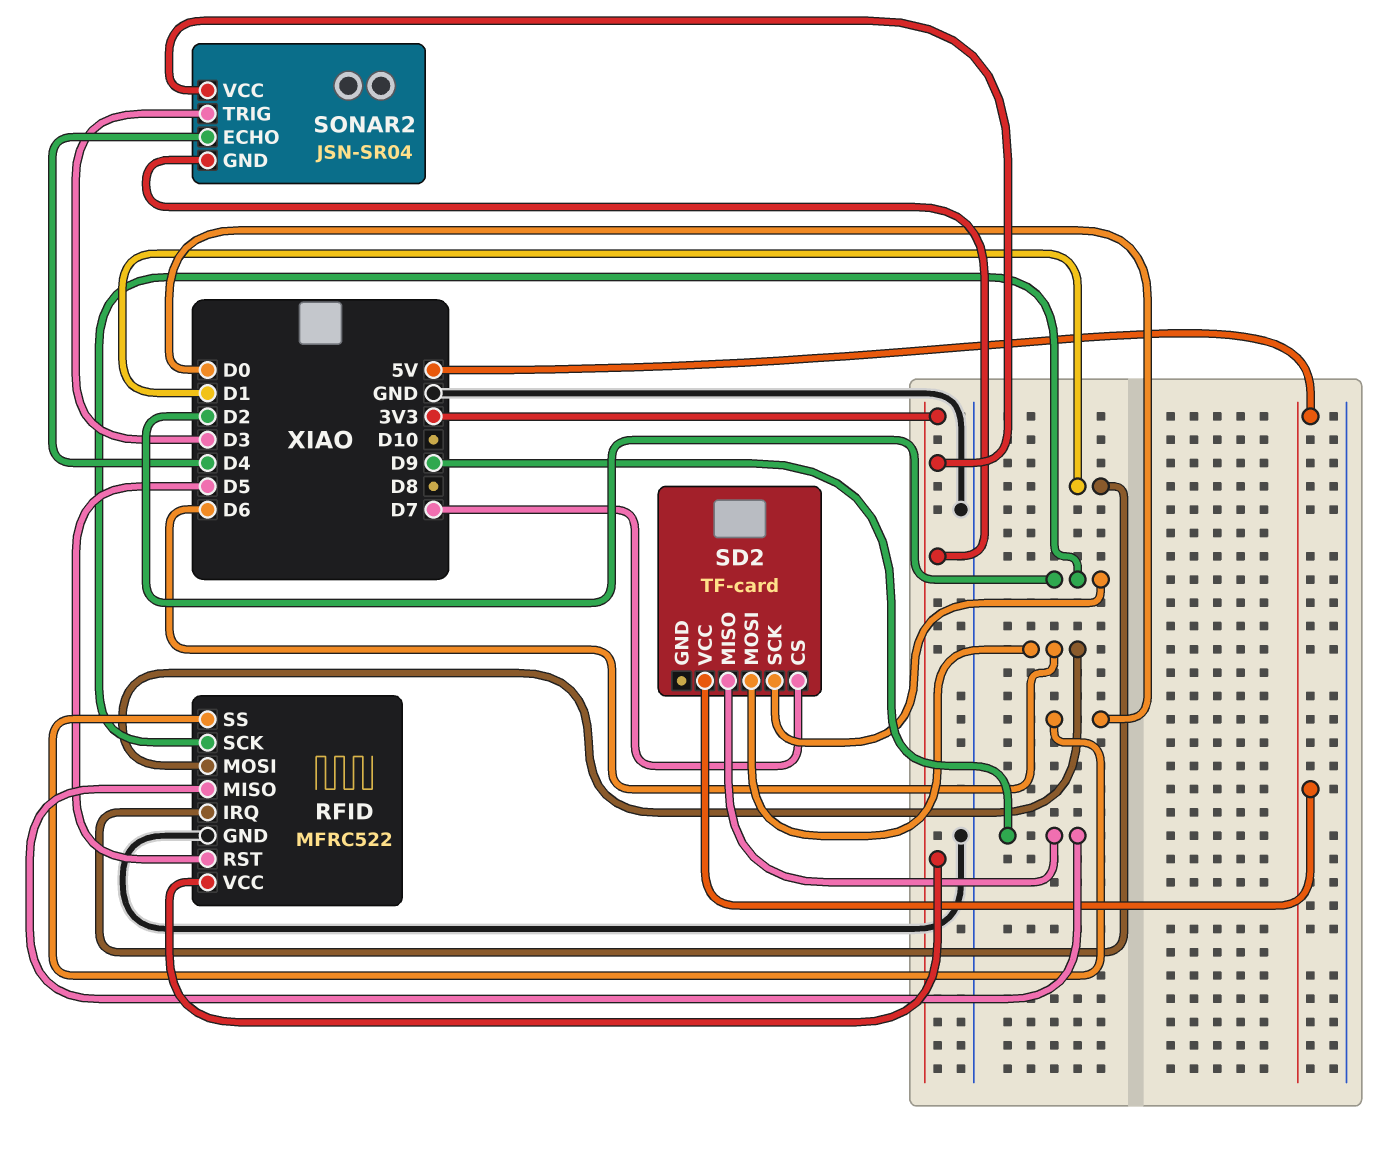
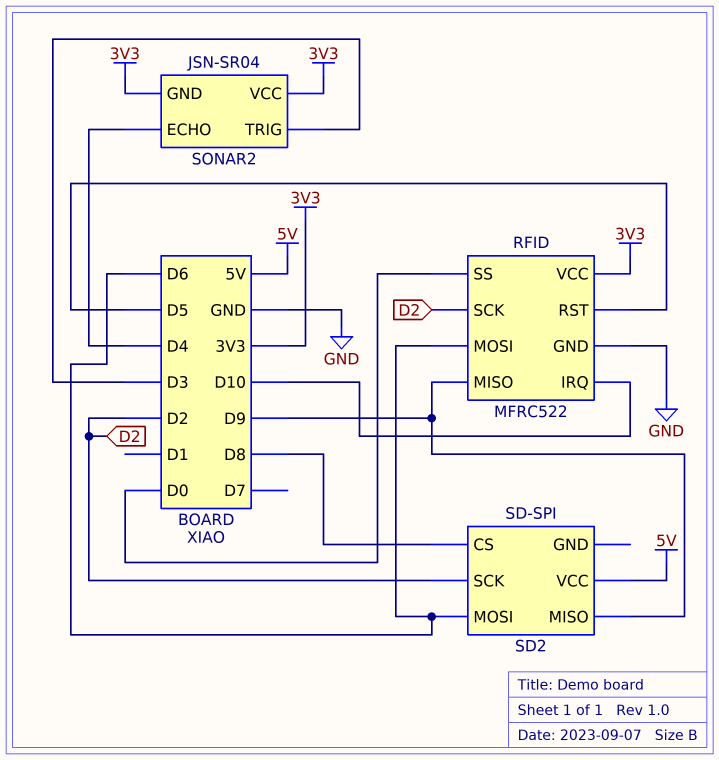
RFID pin IRQ: D1 -> D10
SD2: TF-card -> SD-SPI
SD2 pin CS: D7 -> D8

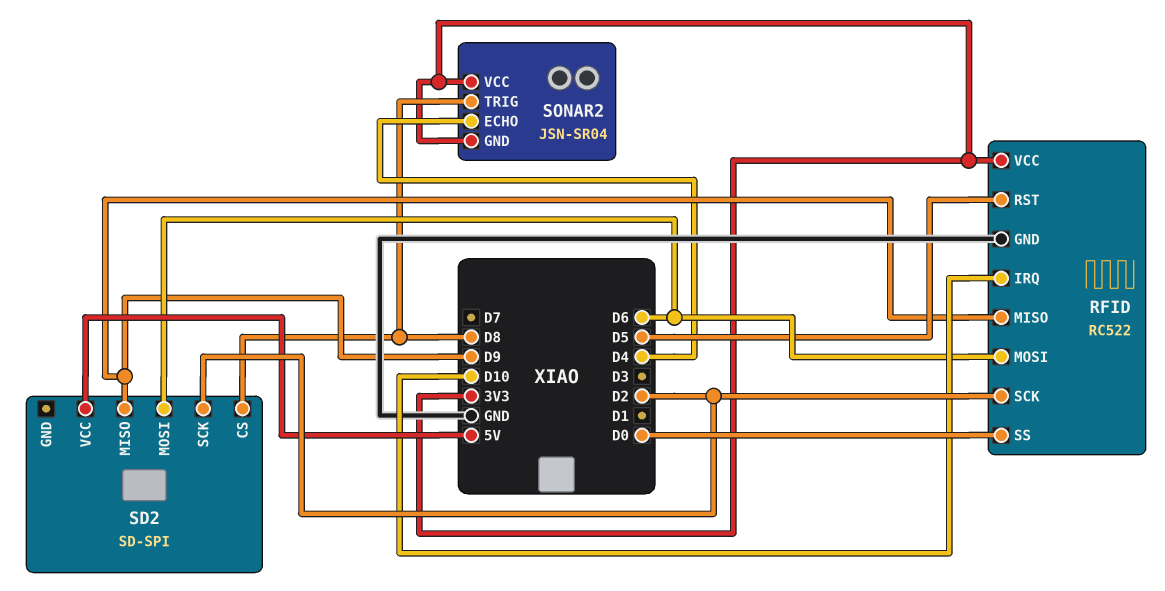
RFID: MFRC522 -> RC522
SONAR2 pin TRIG: D3 -> D8

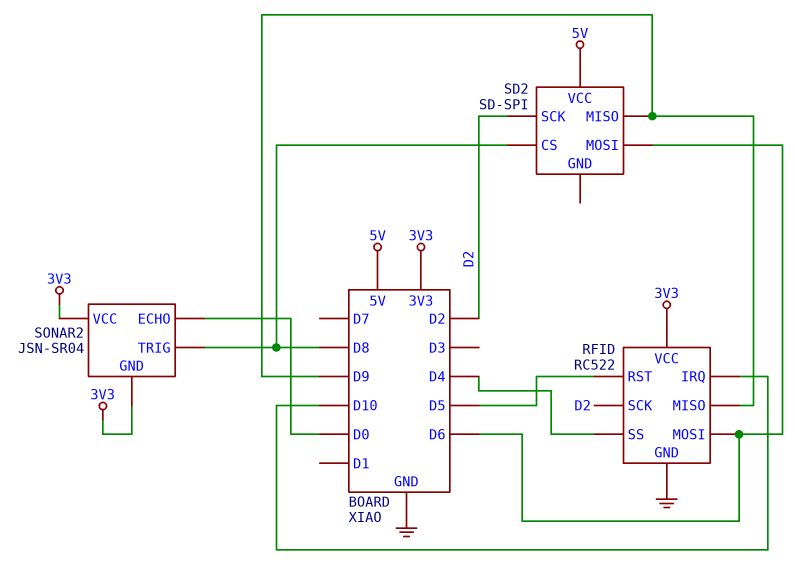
RFID pin SS: D0 -> D4
SONAR2 pin ECHO: D4 -> D0

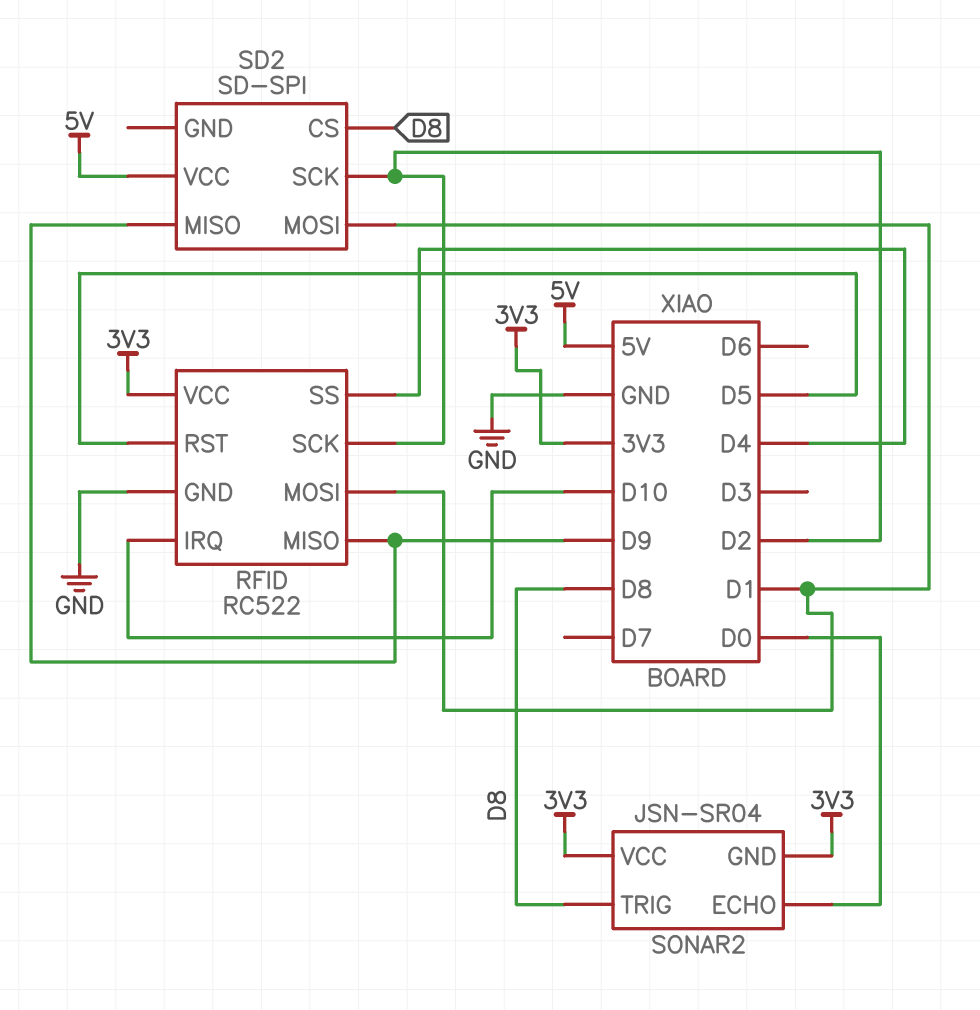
RFID pin MOSI: D6 -> D1
SD2 pin MOSI: D6 -> D1

